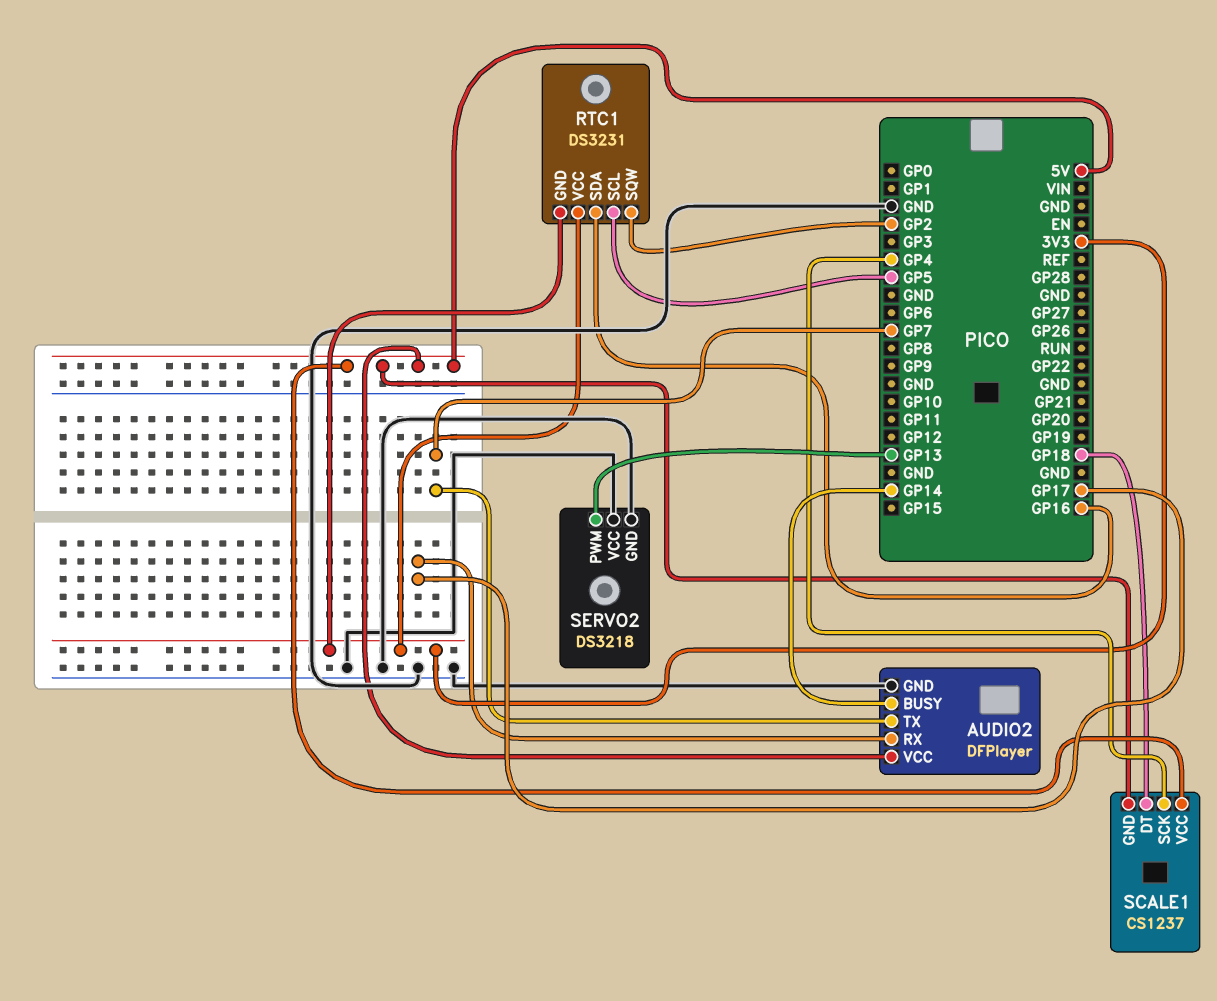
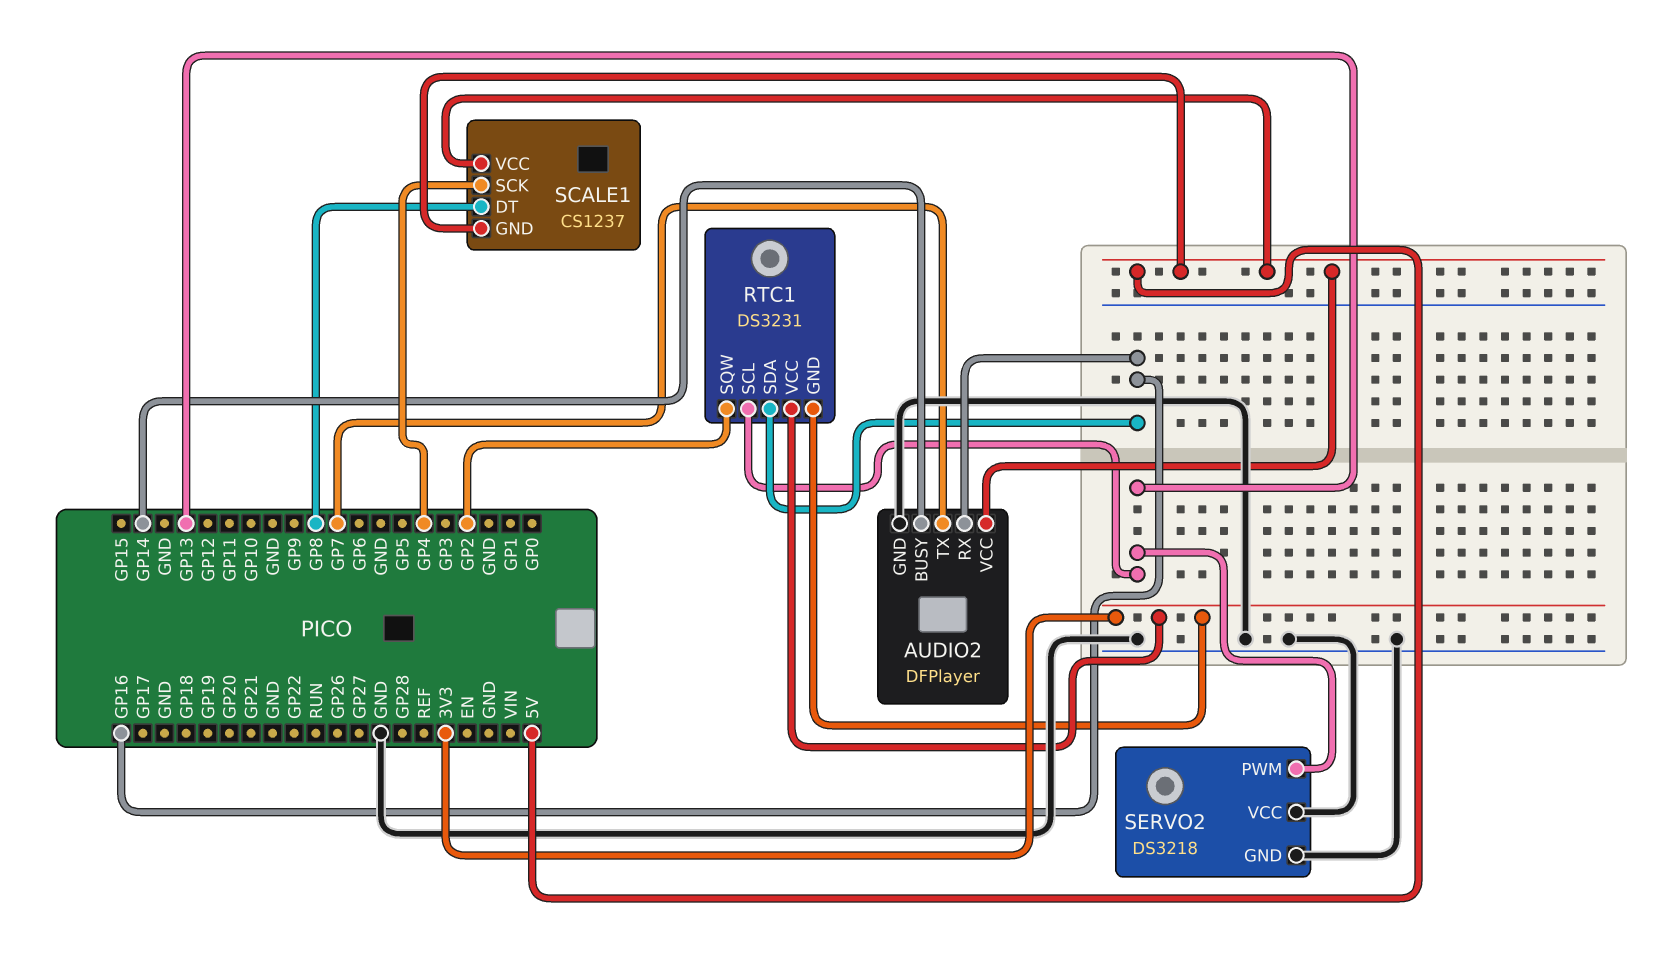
AUDIO2 pin RX: GP17 -> GP16
RTC1 pin SCL: GP5 -> GP13
SCALE1 pin DT: GP18 -> GP8

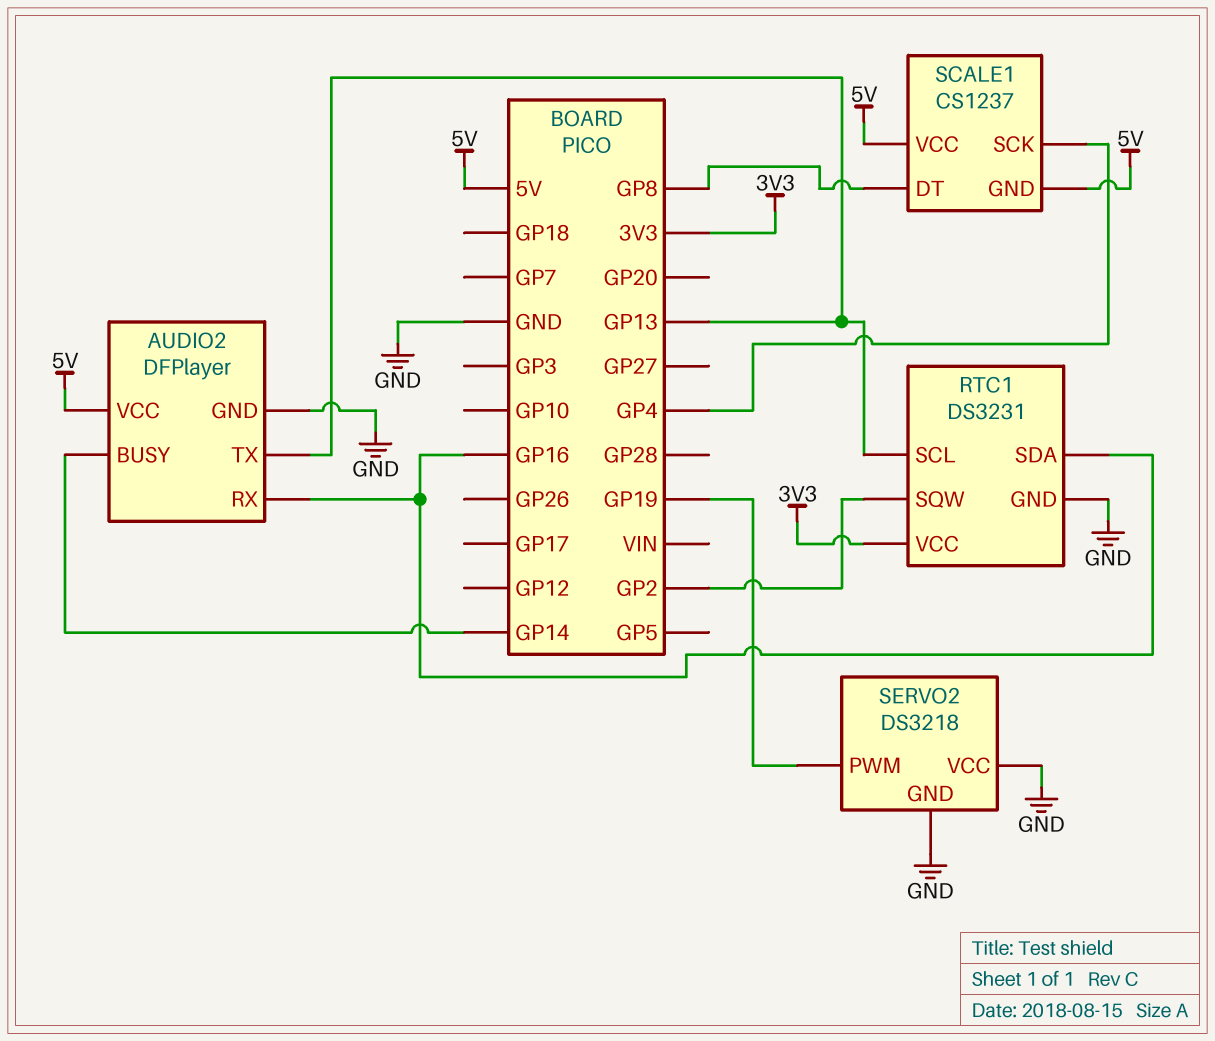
AUDIO2 pin TX: GP7 -> GP13
RTC1 pin GND: 3V3 -> GND
SERVO2 pin PWM: GP13 -> GP19

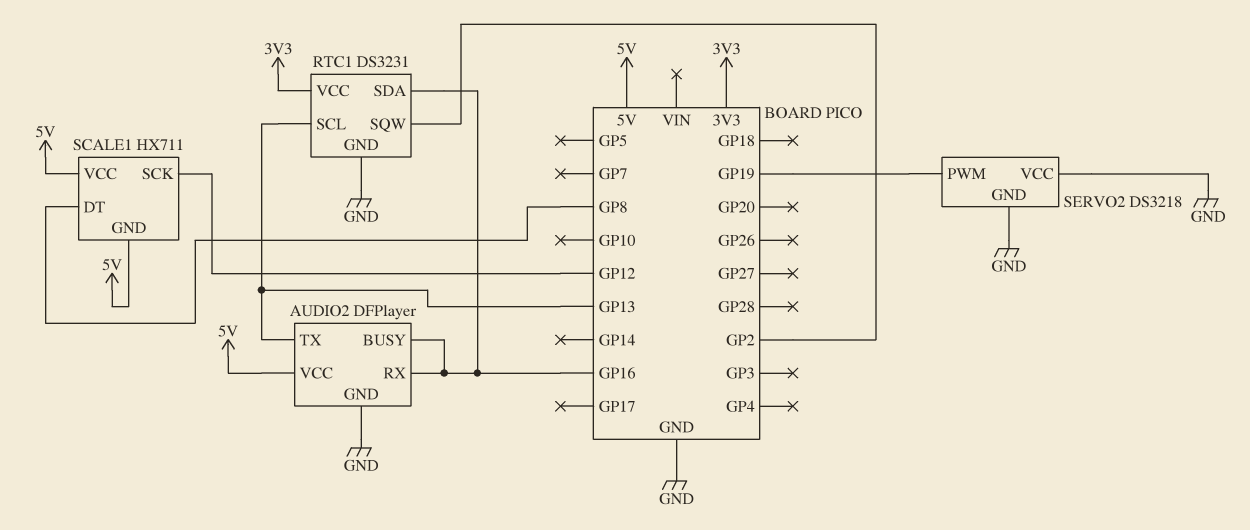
AUDIO2 pin BUSY: GP14 -> GP16
SCALE1: CS1237 -> HX711
SCALE1 pin SCK: GP4 -> GP12

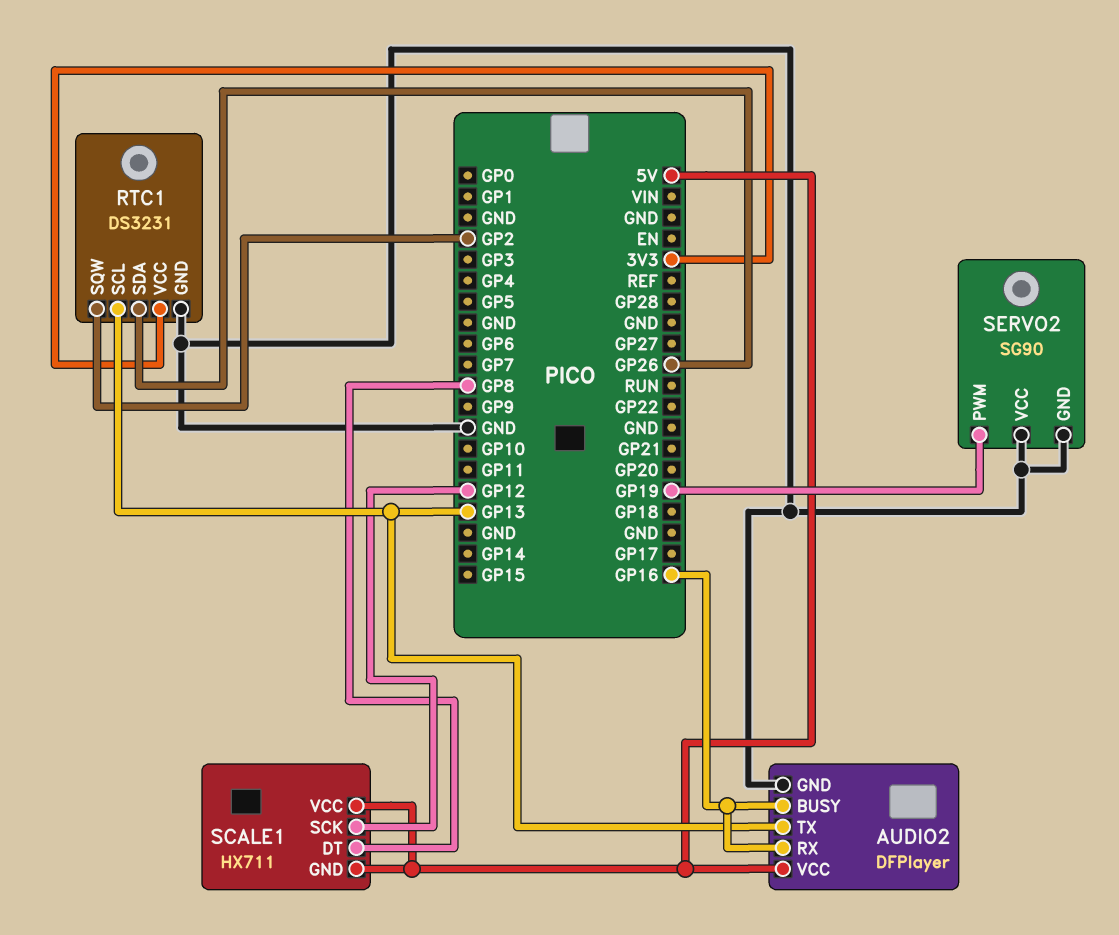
RTC1 pin SDA: GP16 -> GP26
SERVO2: DS3218 -> SG90

